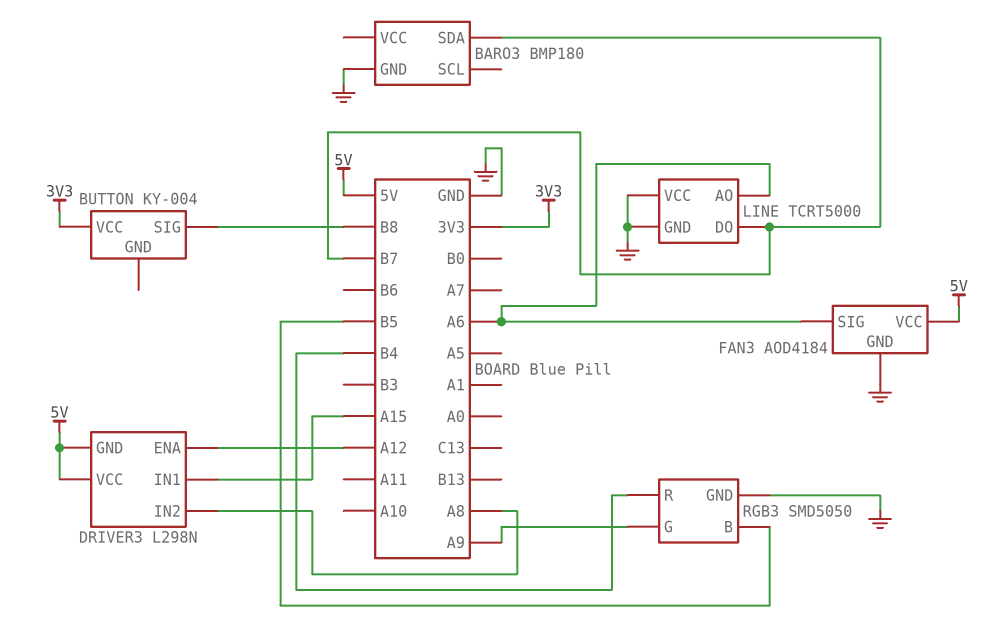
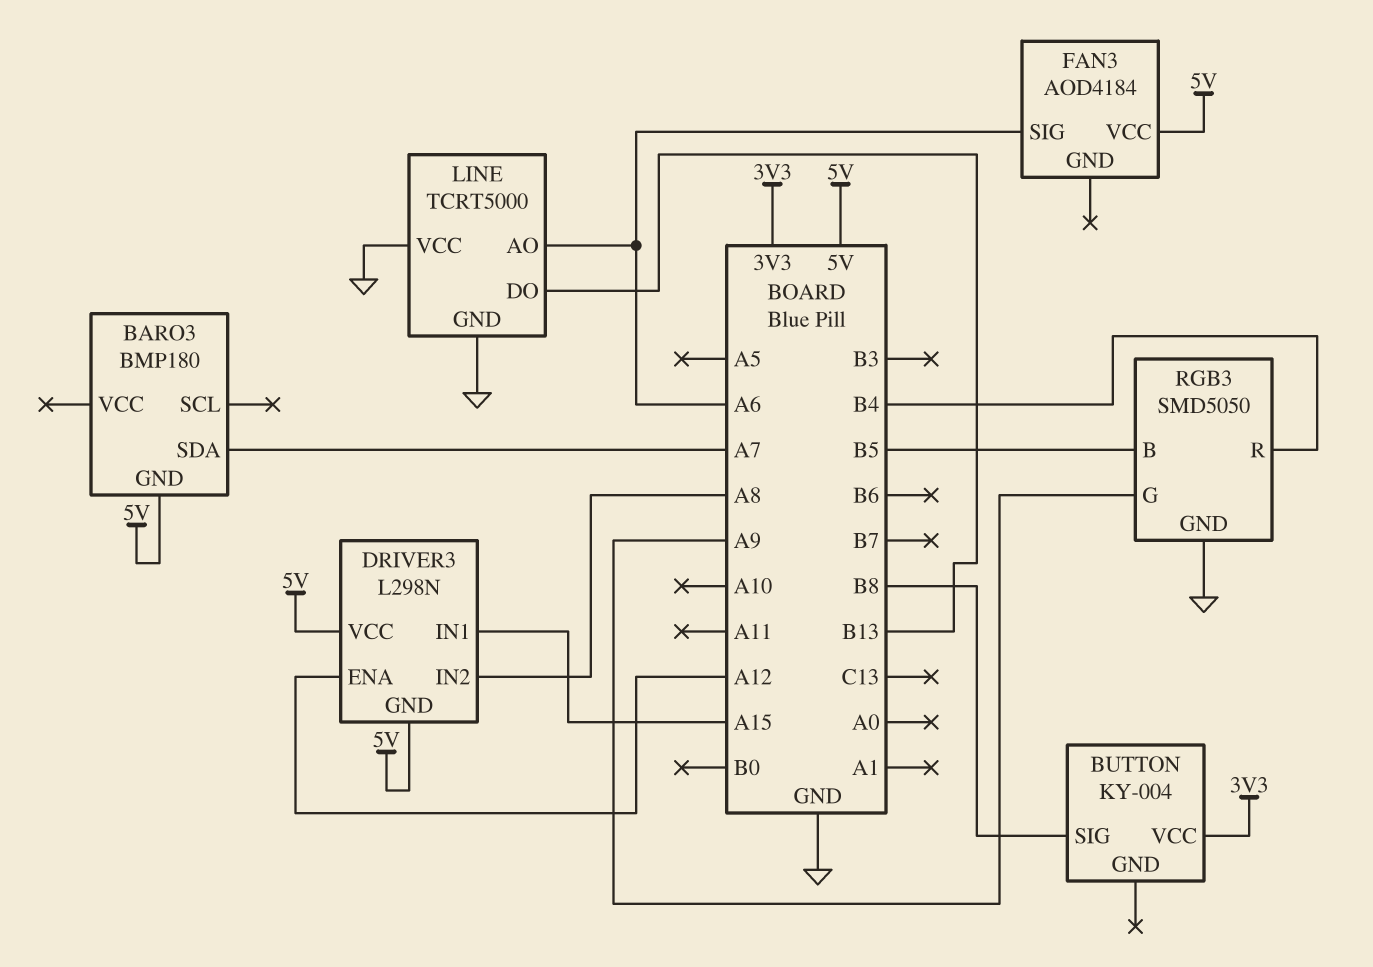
BARO3 pin GND: GND -> 5V
BARO3 pin SDA: B7 -> A7
FAN3 pin GND: GND -> none
LINE pin DO: B7 -> B13

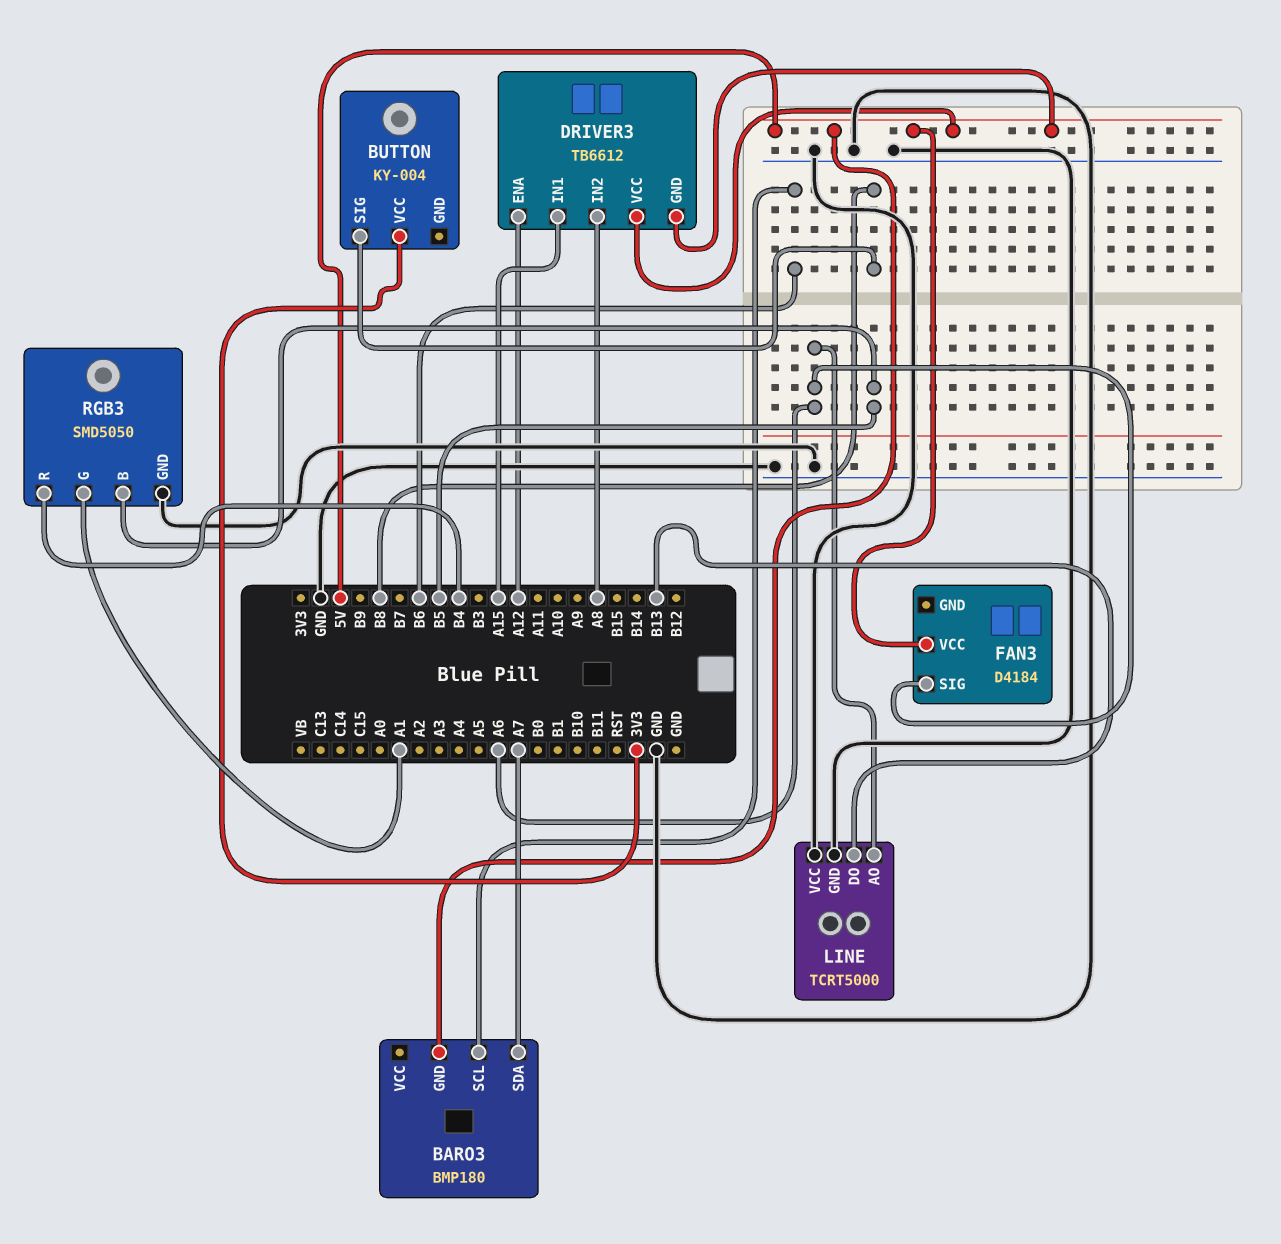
BARO3 pin SCL: none -> B6
DRIVER3: L298N -> TB6612
FAN3: AOD4184 -> D4184
RGB3 pin G: A9 -> A1

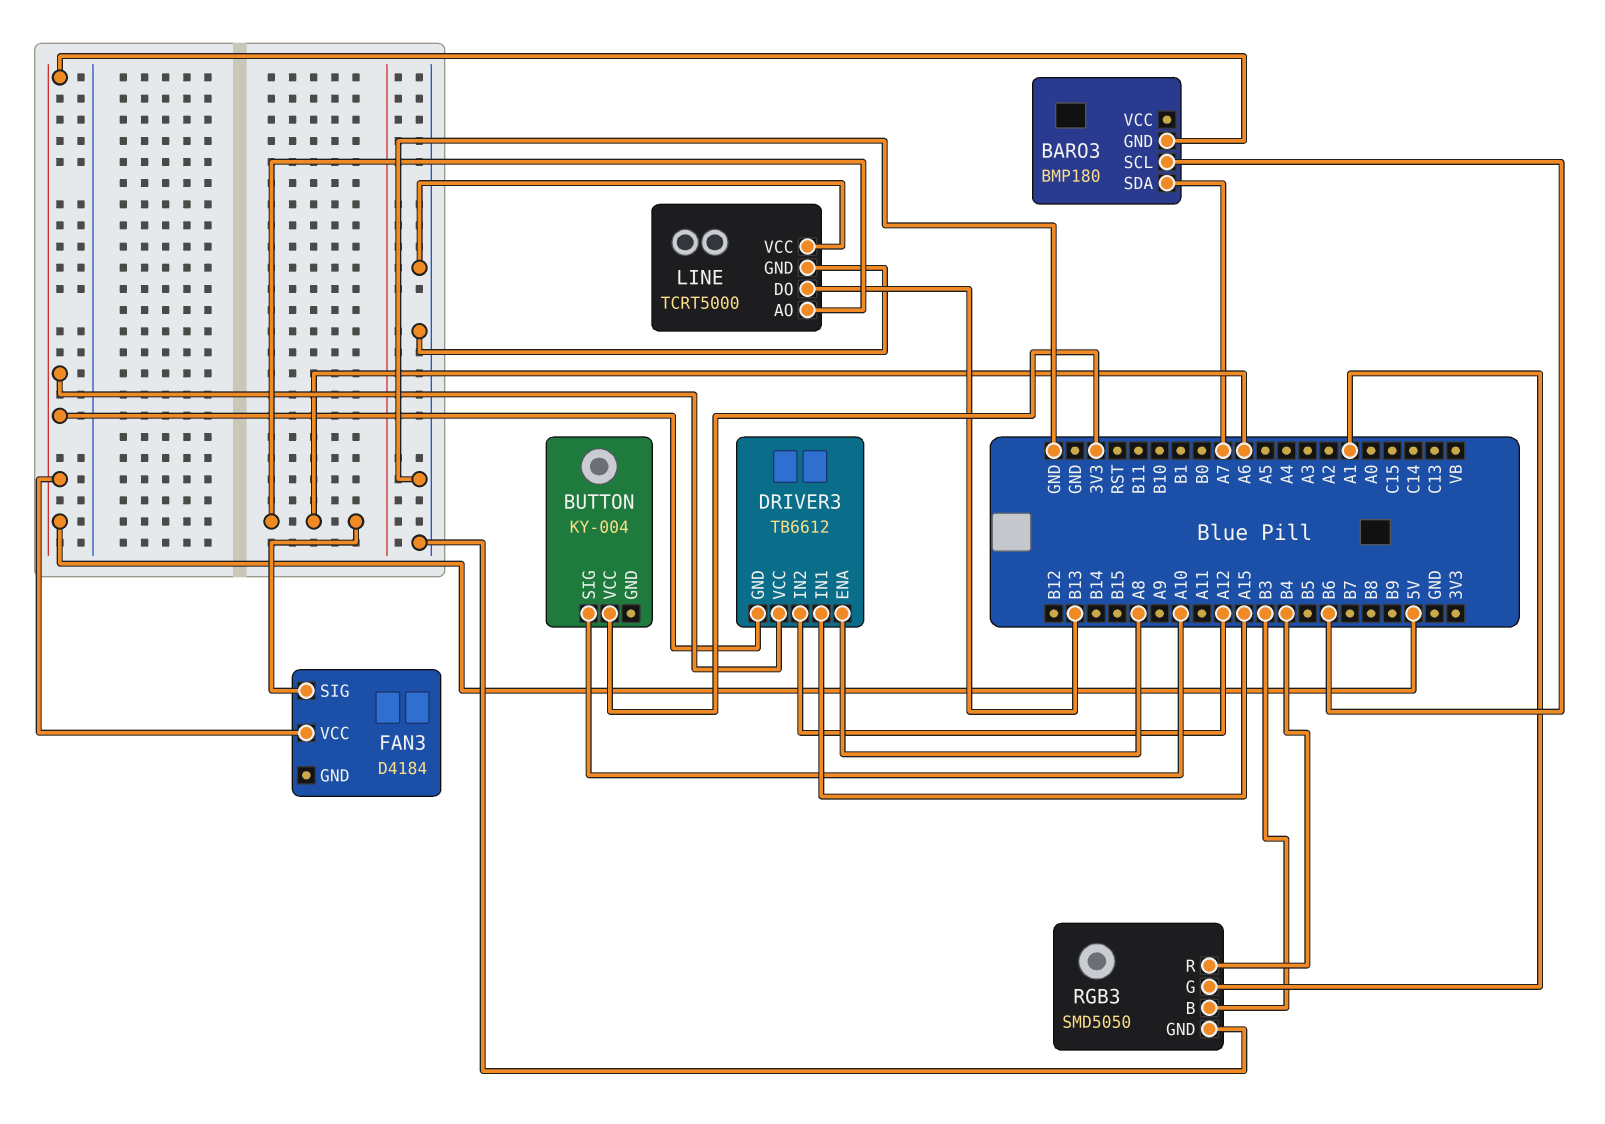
BUTTON pin SIG: B8 -> A10
DRIVER3 pin ENA: A12 -> A8
DRIVER3 pin IN2: A8 -> A12
RGB3 pin B: B5 -> B3

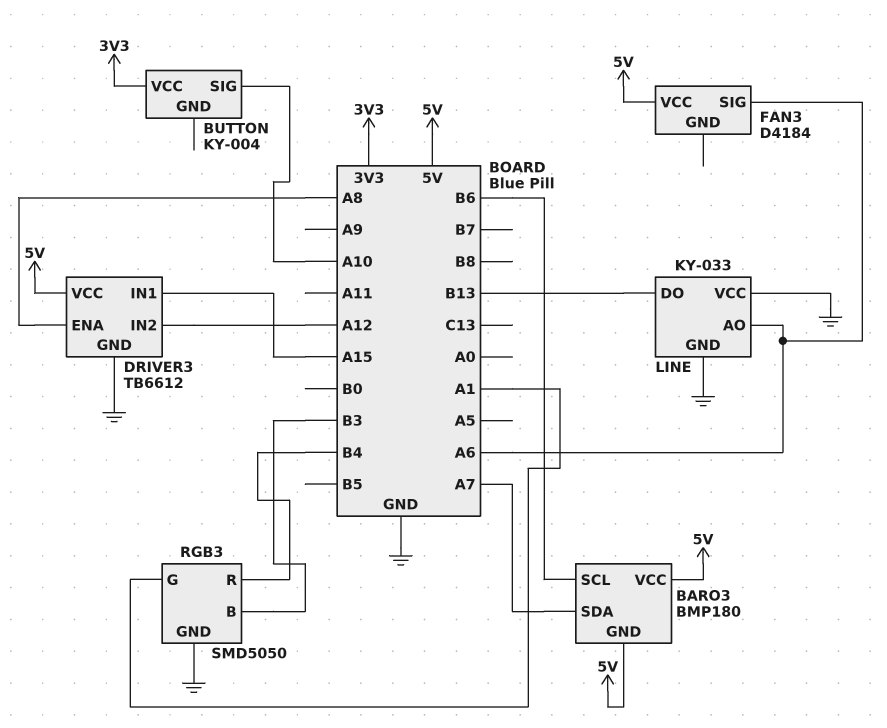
BARO3 pin VCC: none -> 5V
DRIVER3 pin GND: 5V -> GND
LINE: TCRT5000 -> KY-033

